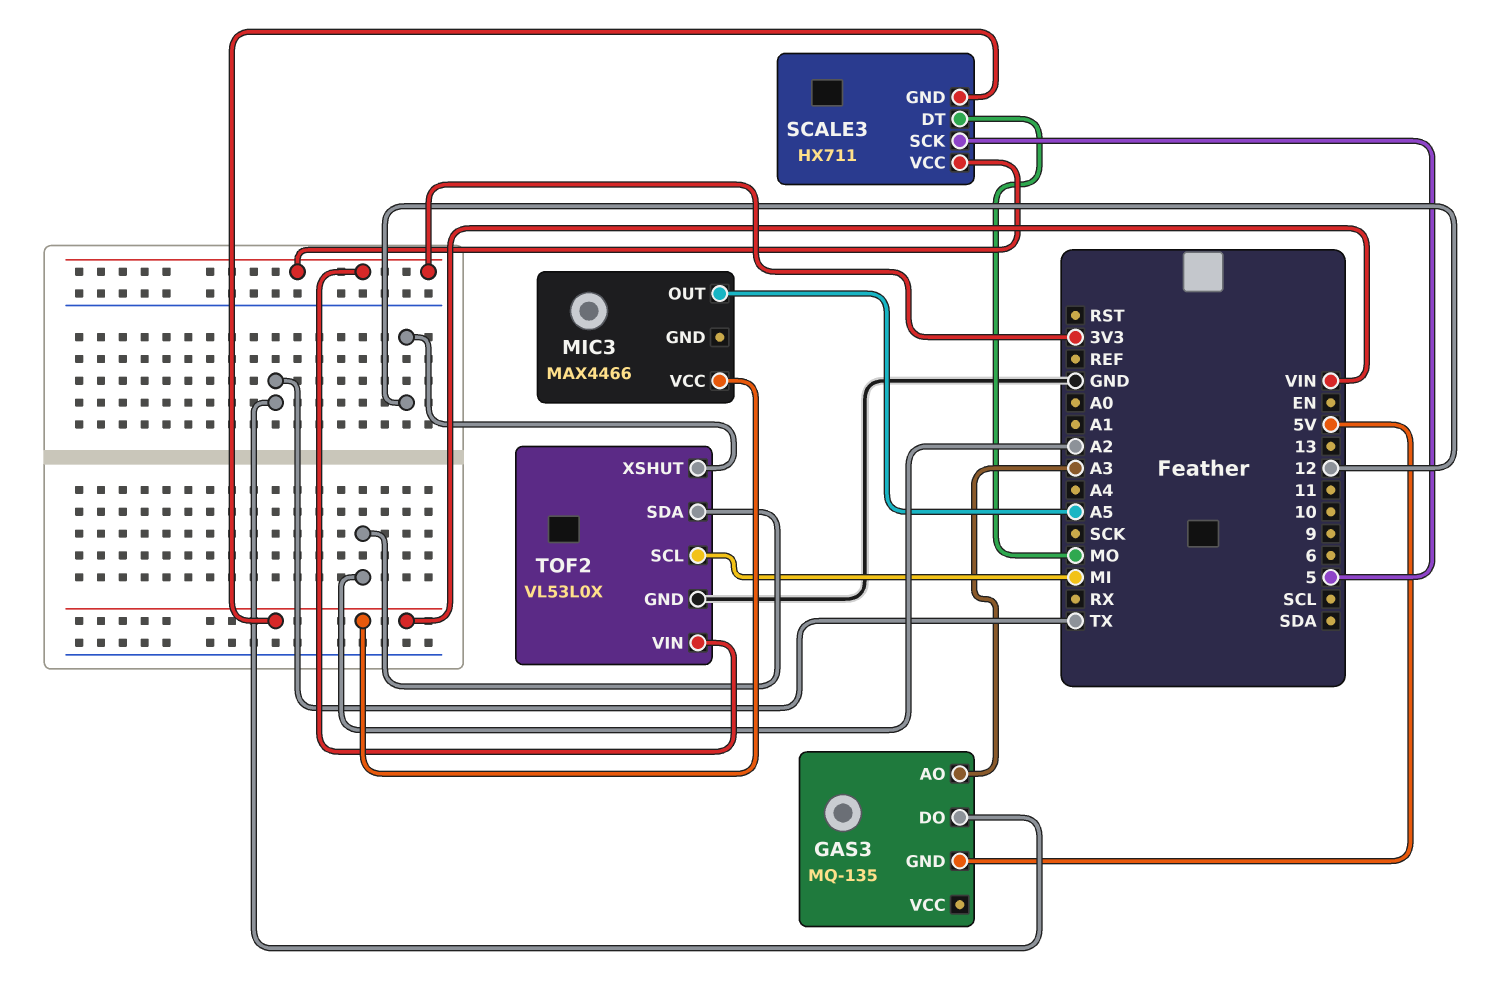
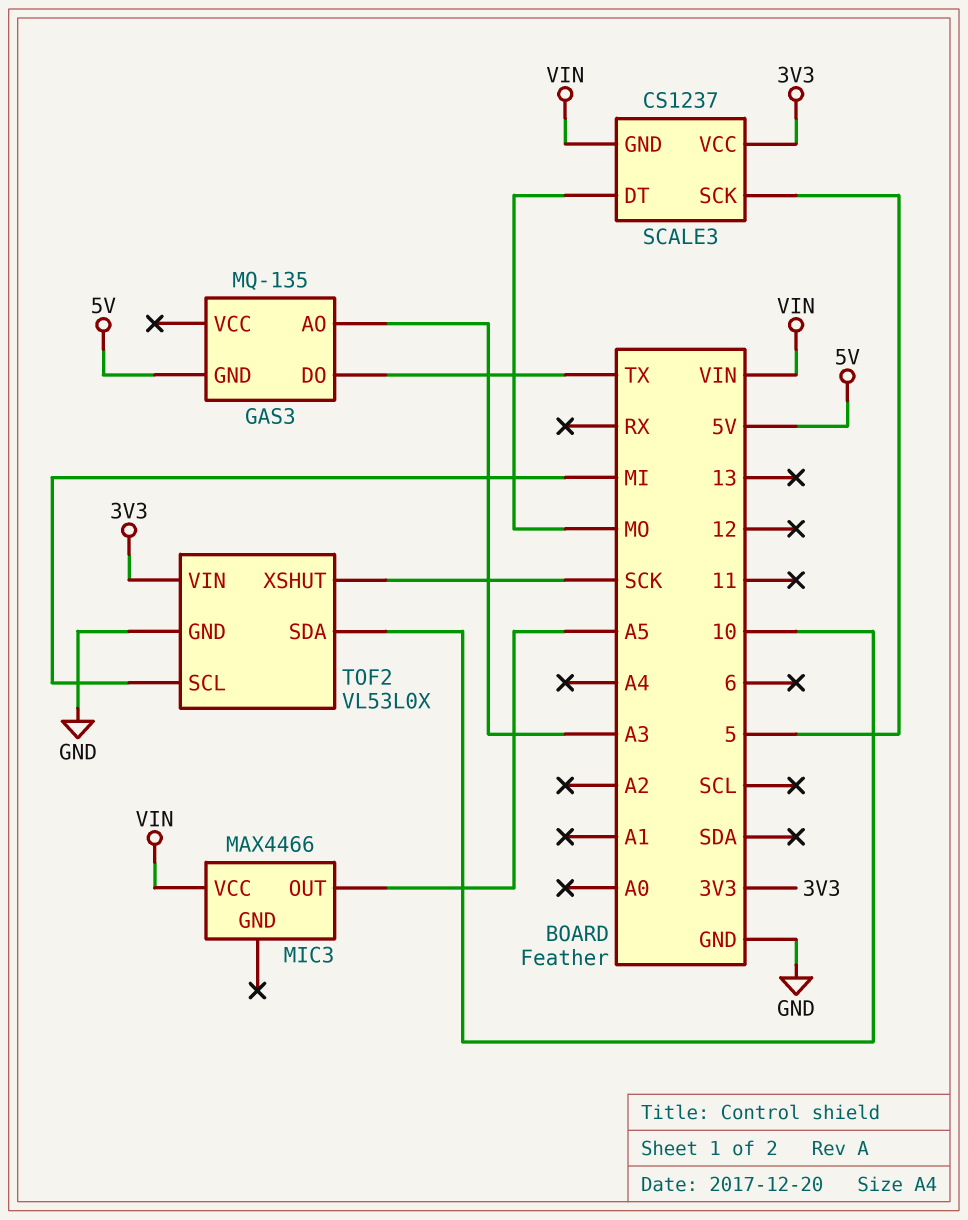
SCALE3: HX711 -> CS1237
TOF2 pin SDA: A2 -> 10
TOF2 pin XSHUT: 12 -> SCK

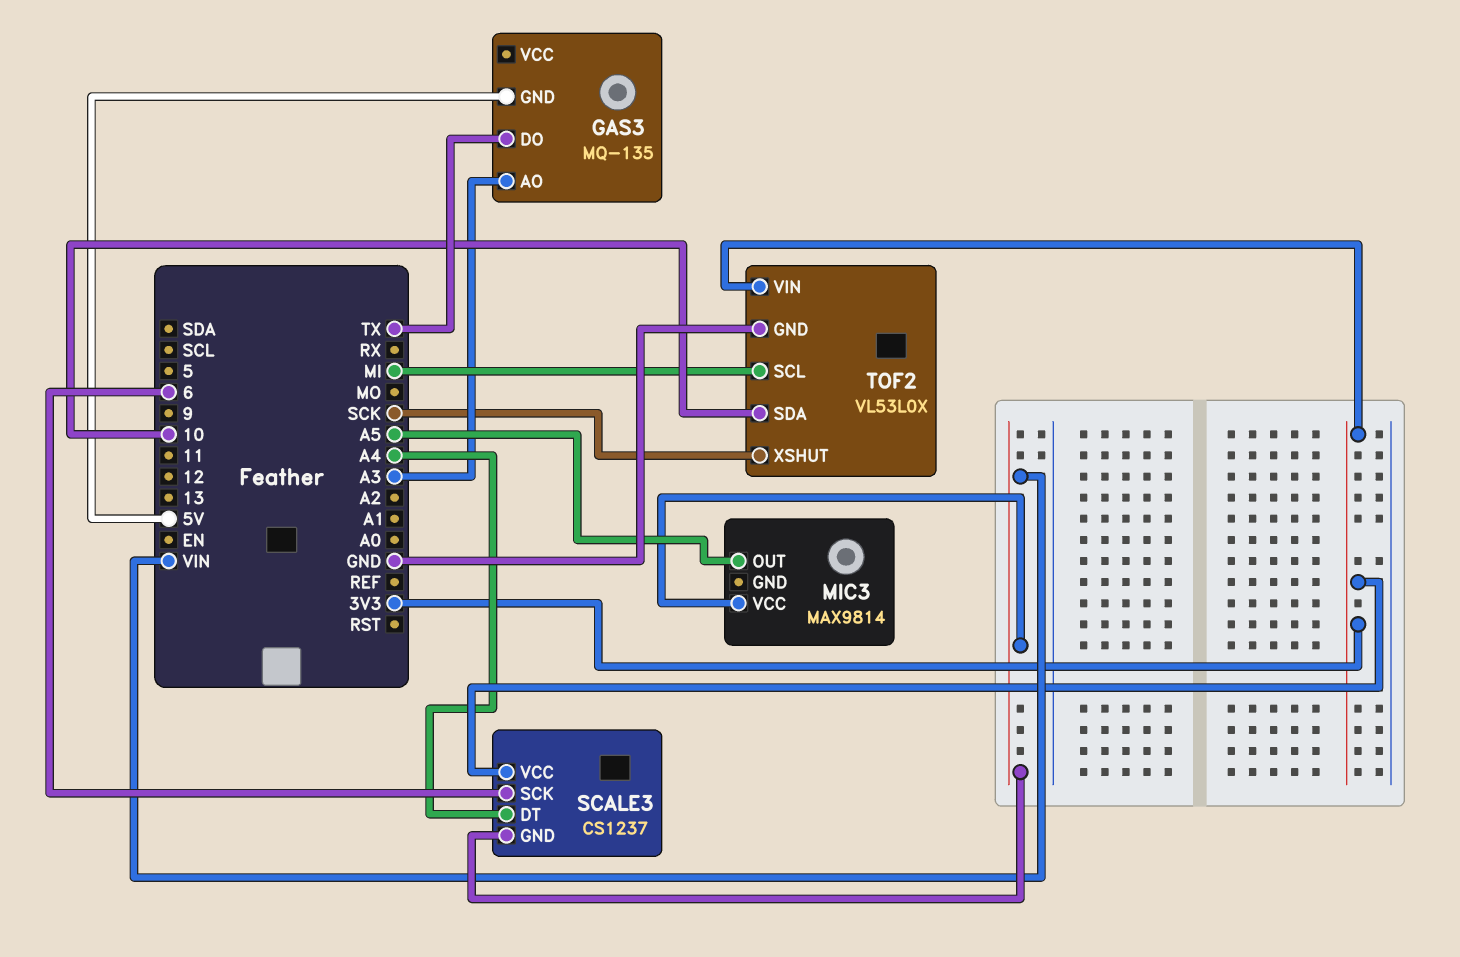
MIC3: MAX4466 -> MAX9814
SCALE3 pin DT: MO -> A4
SCALE3 pin SCK: 5 -> 6

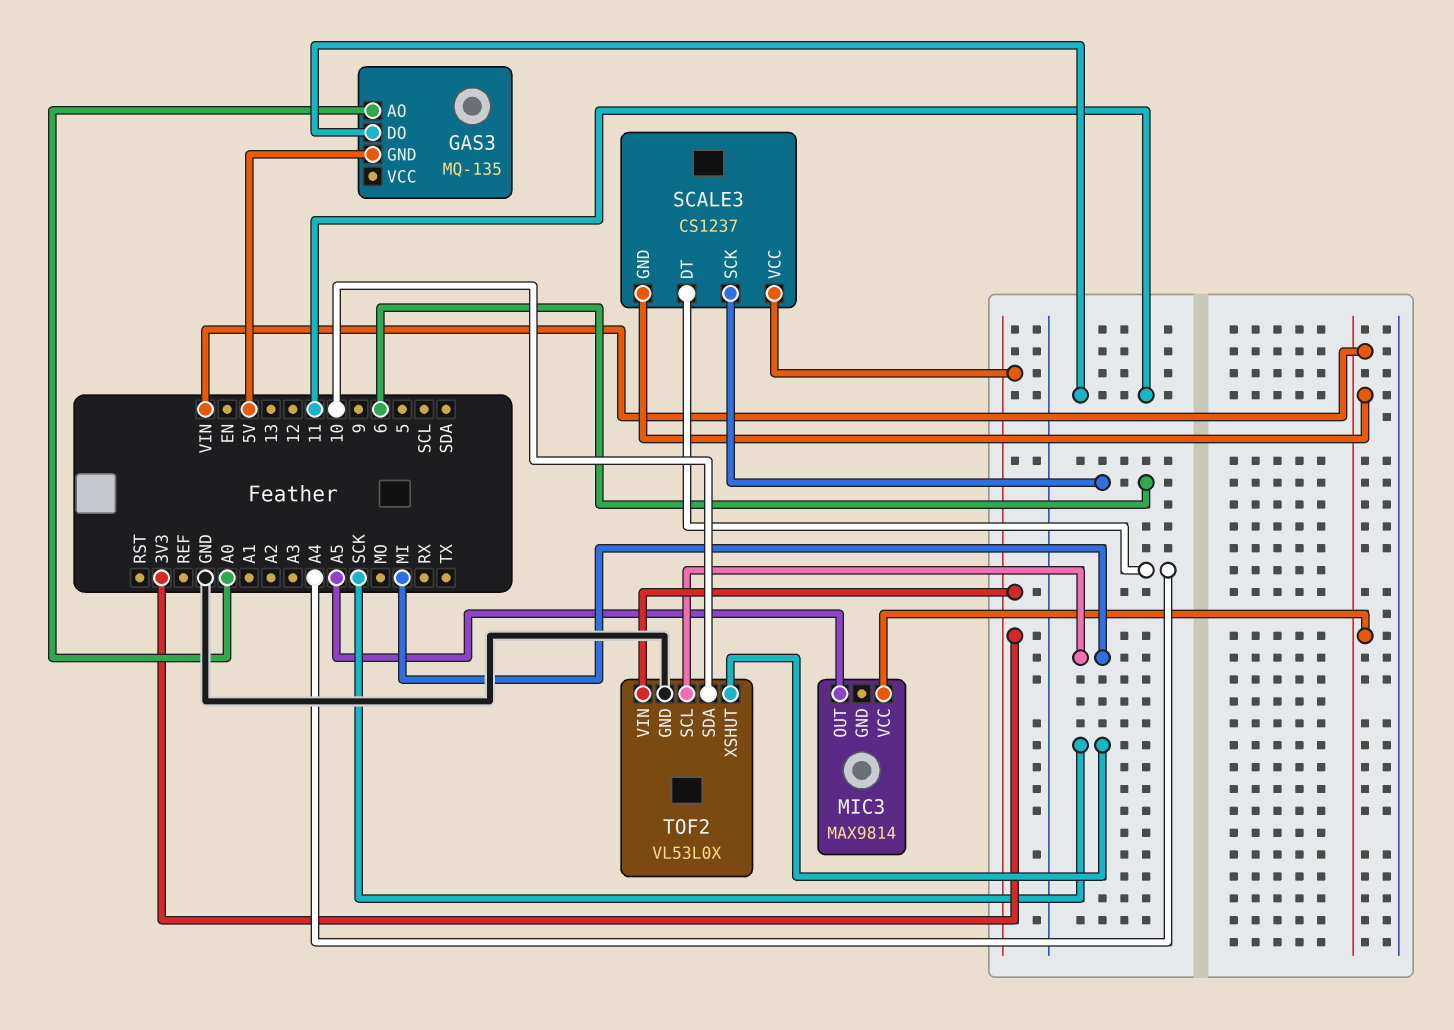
GAS3 pin AO: A3 -> A0
GAS3 pin DO: TX -> 11

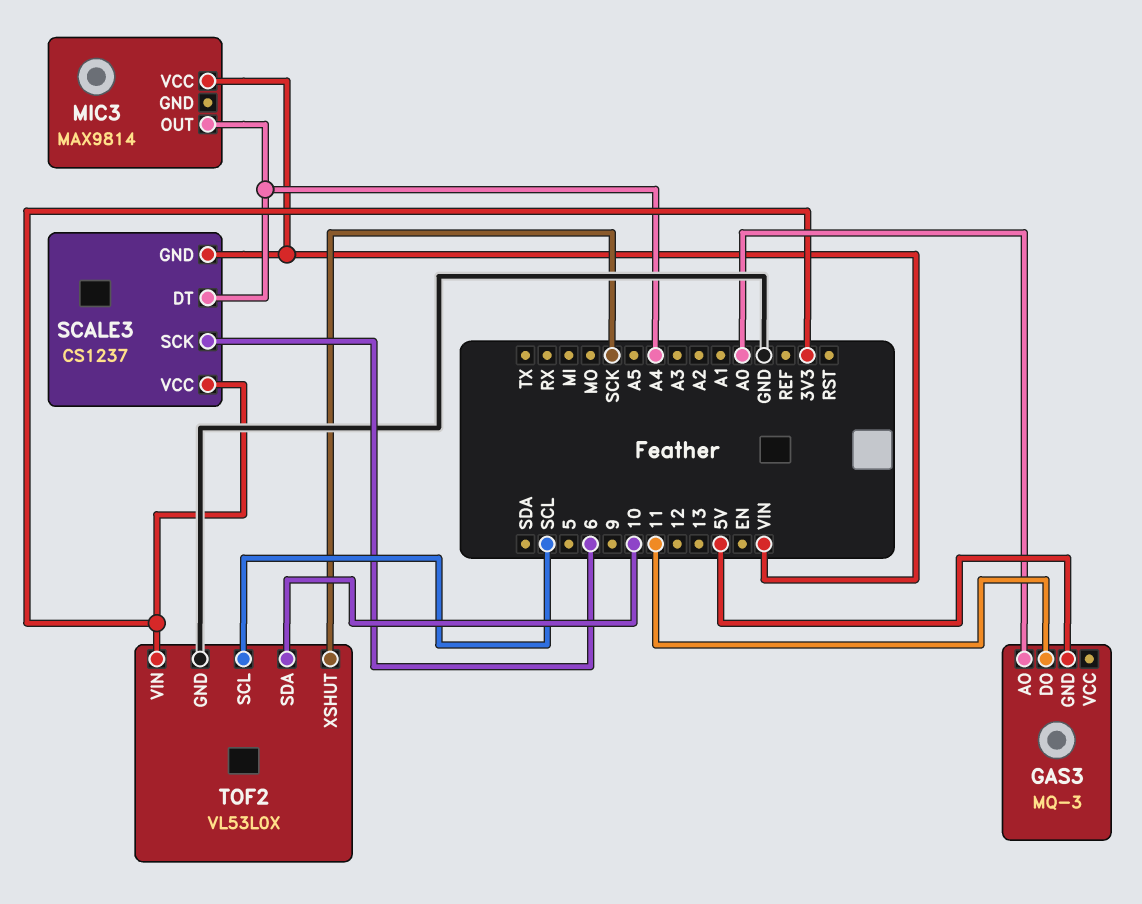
GAS3: MQ-135 -> MQ-3
MIC3 pin OUT: A5 -> A4
TOF2 pin SCL: MI -> SCL

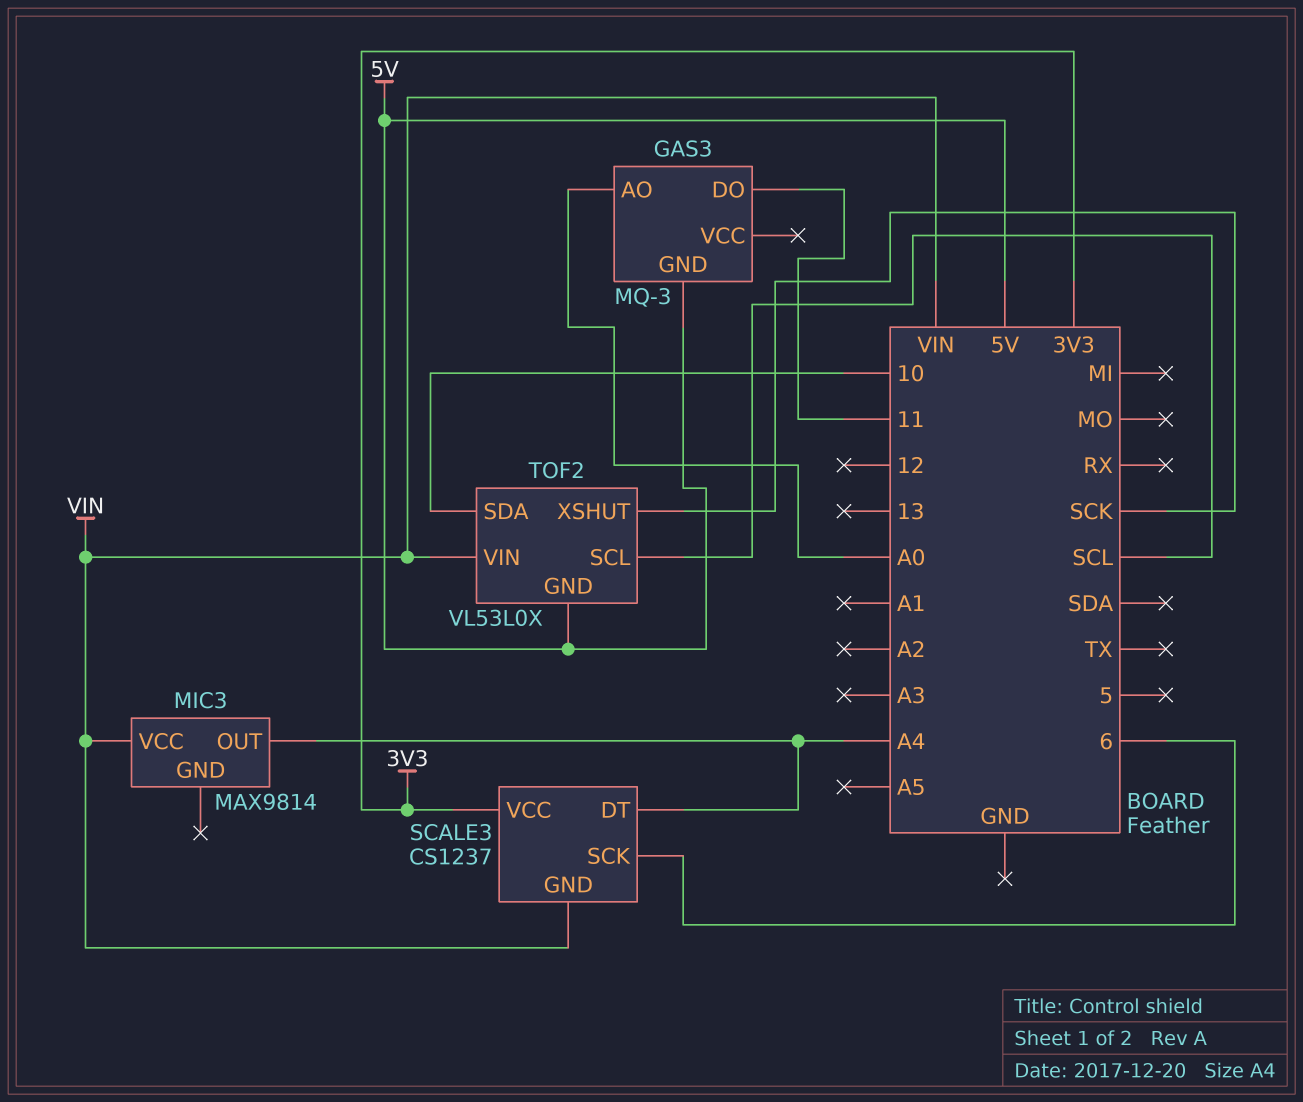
TOF2 pin GND: GND -> 5V
TOF2 pin VIN: 3V3 -> VIN

